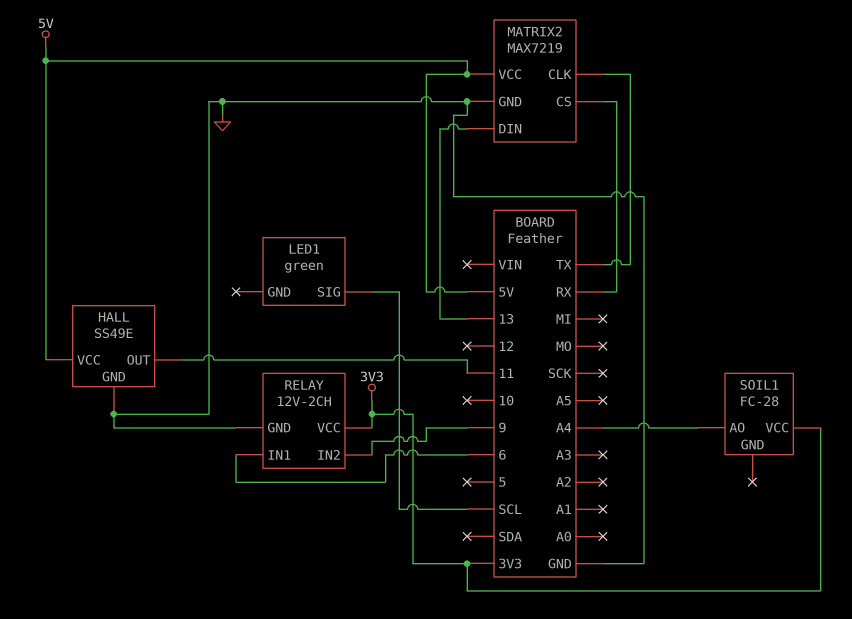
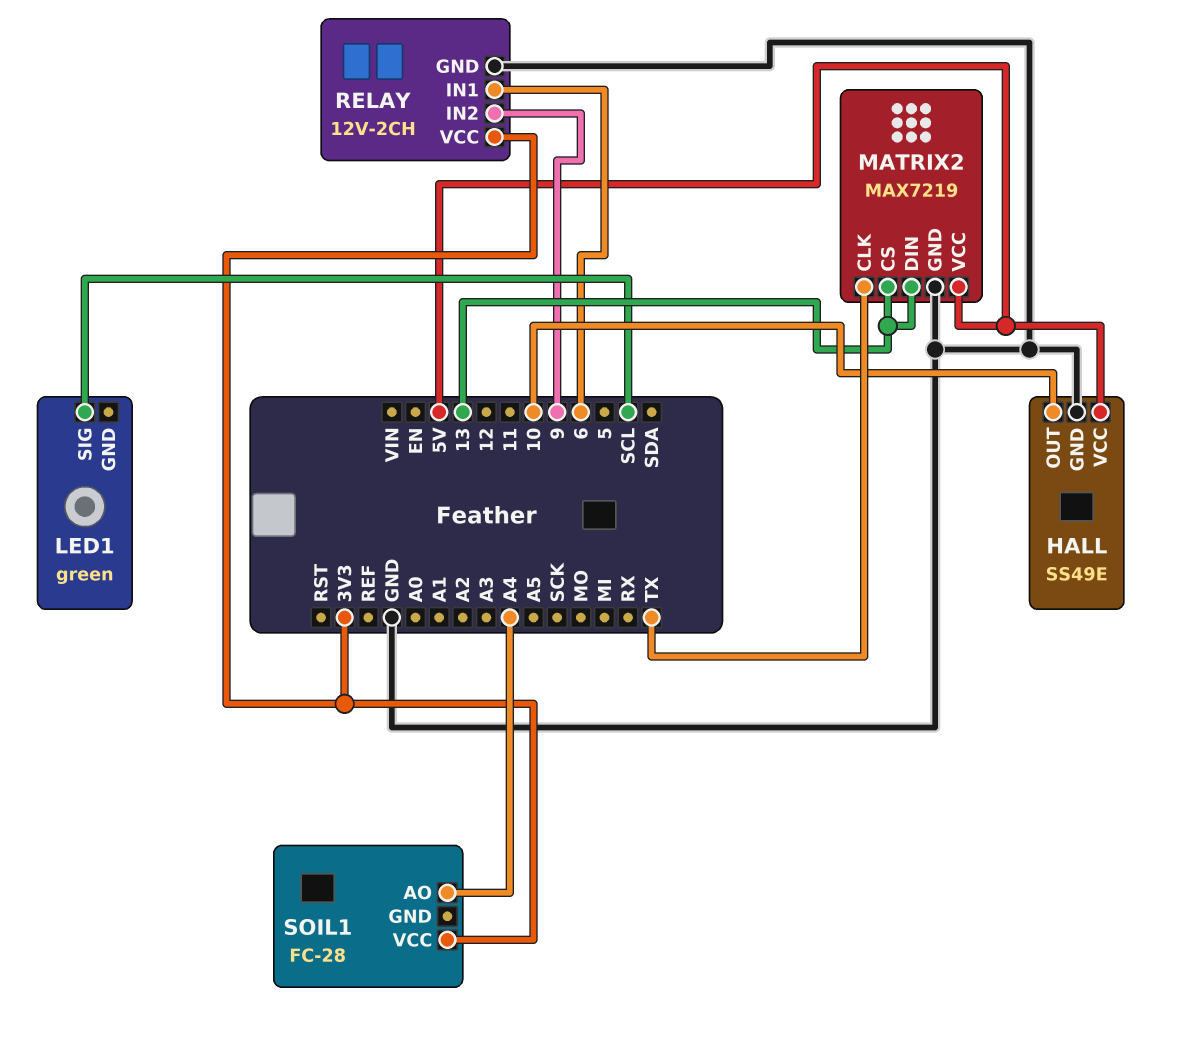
HALL pin OUT: 11 -> 10
MATRIX2 pin CS: RX -> 13

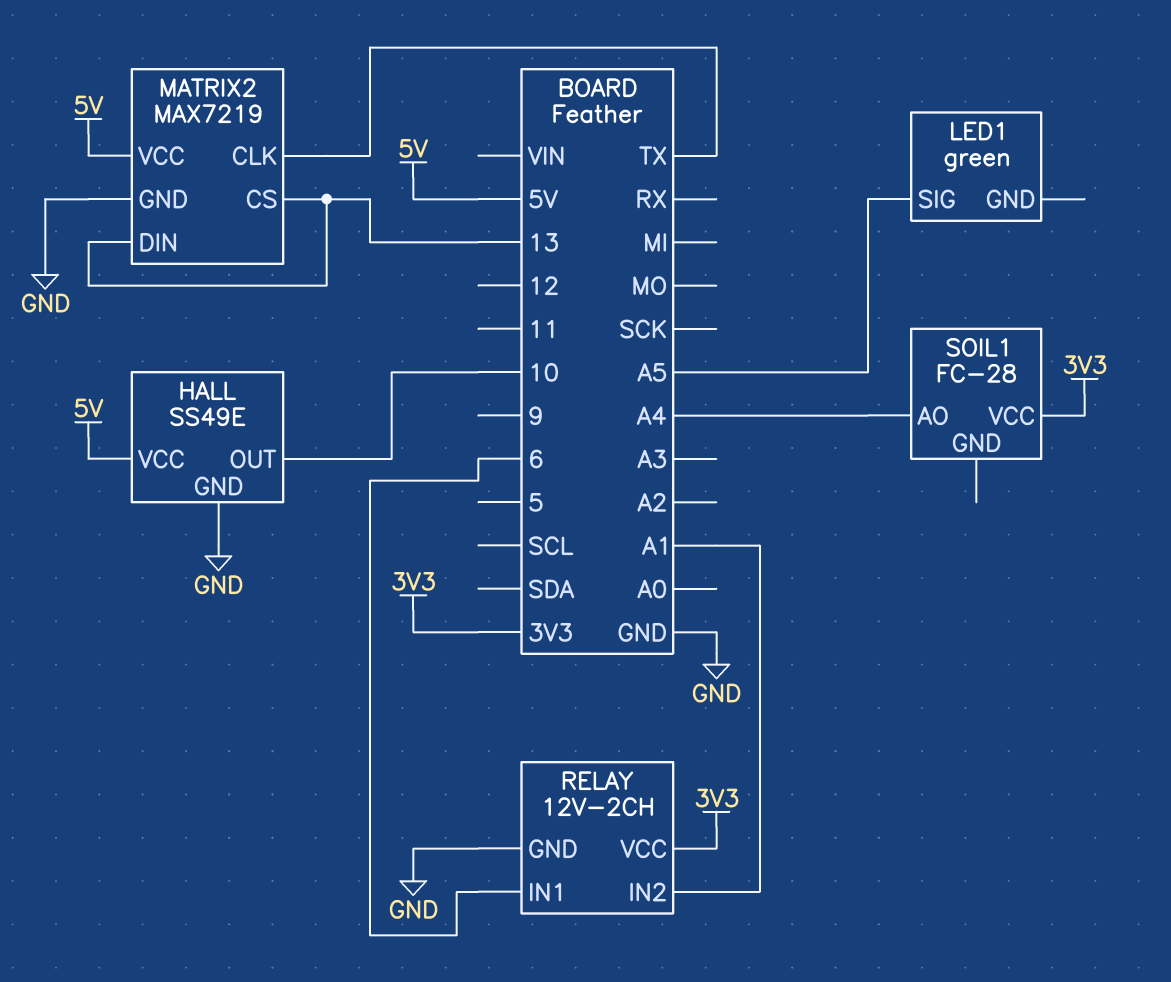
LED1 pin SIG: SCL -> A5
RELAY pin IN2: 9 -> A1

